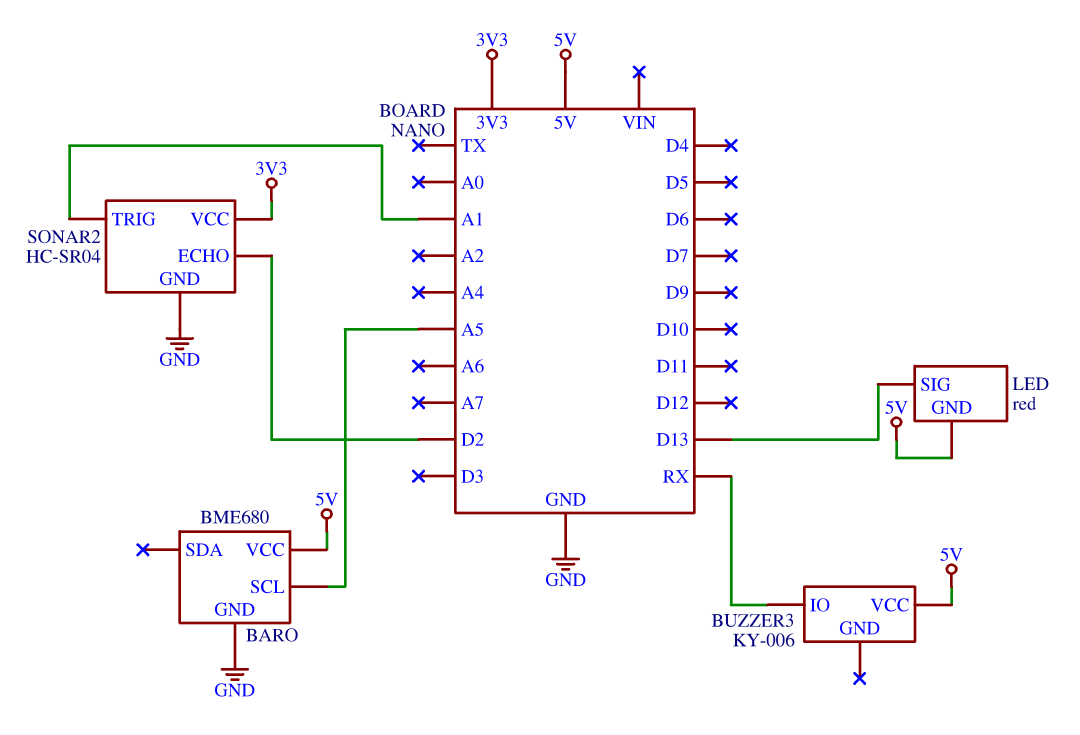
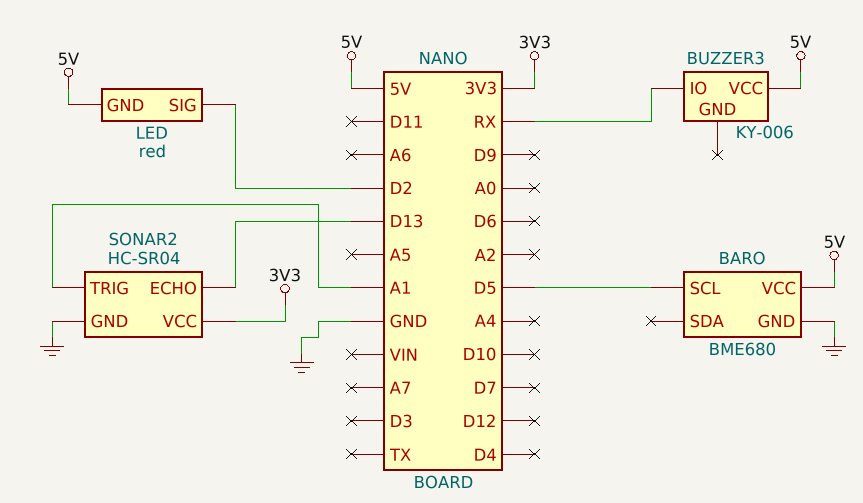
BARO pin SCL: A5 -> D5
LED pin SIG: D13 -> D2
SONAR2 pin ECHO: D2 -> D13

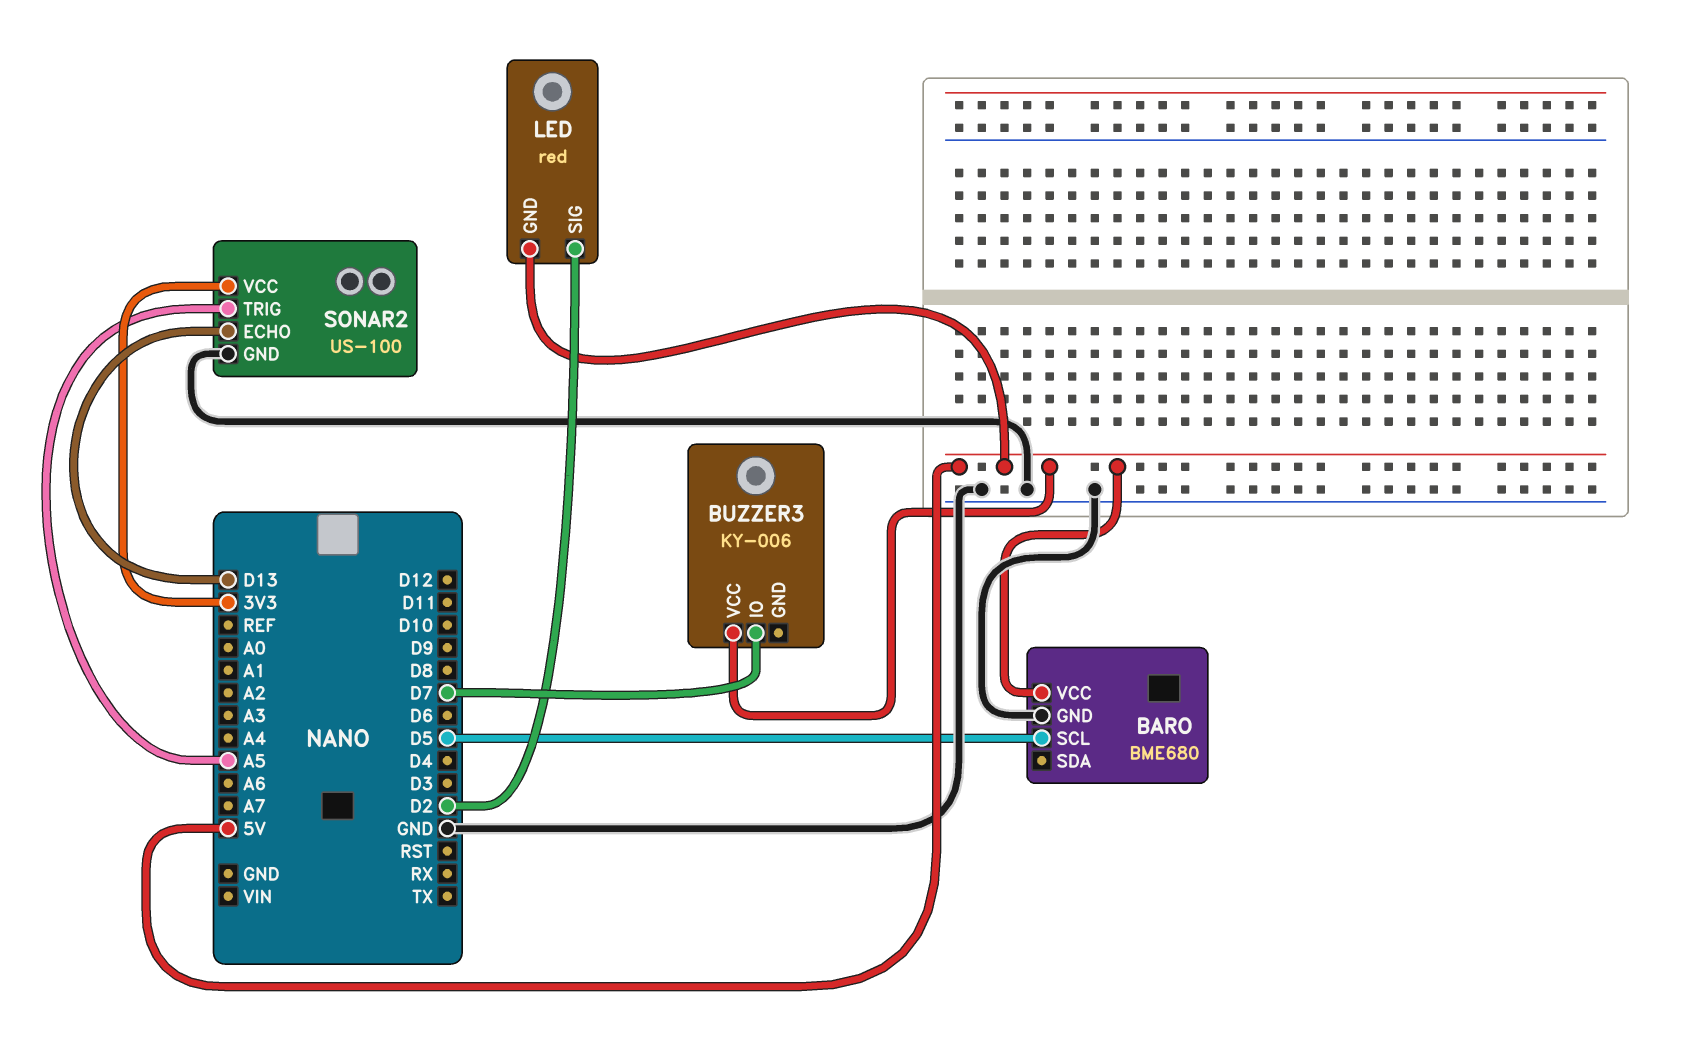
BUZZER3 pin IO: RX -> D7
SONAR2: HC-SR04 -> US-100
SONAR2 pin TRIG: A1 -> A5

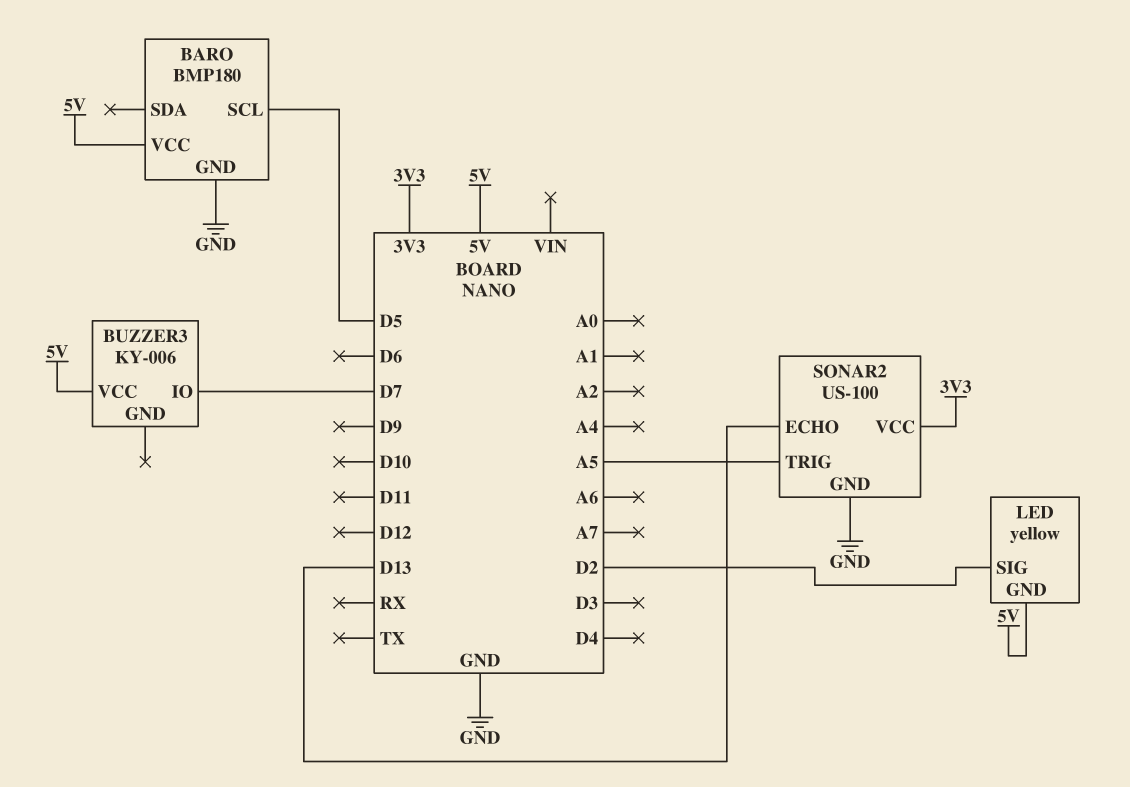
BARO: BME680 -> BMP180
LED: red -> yellow

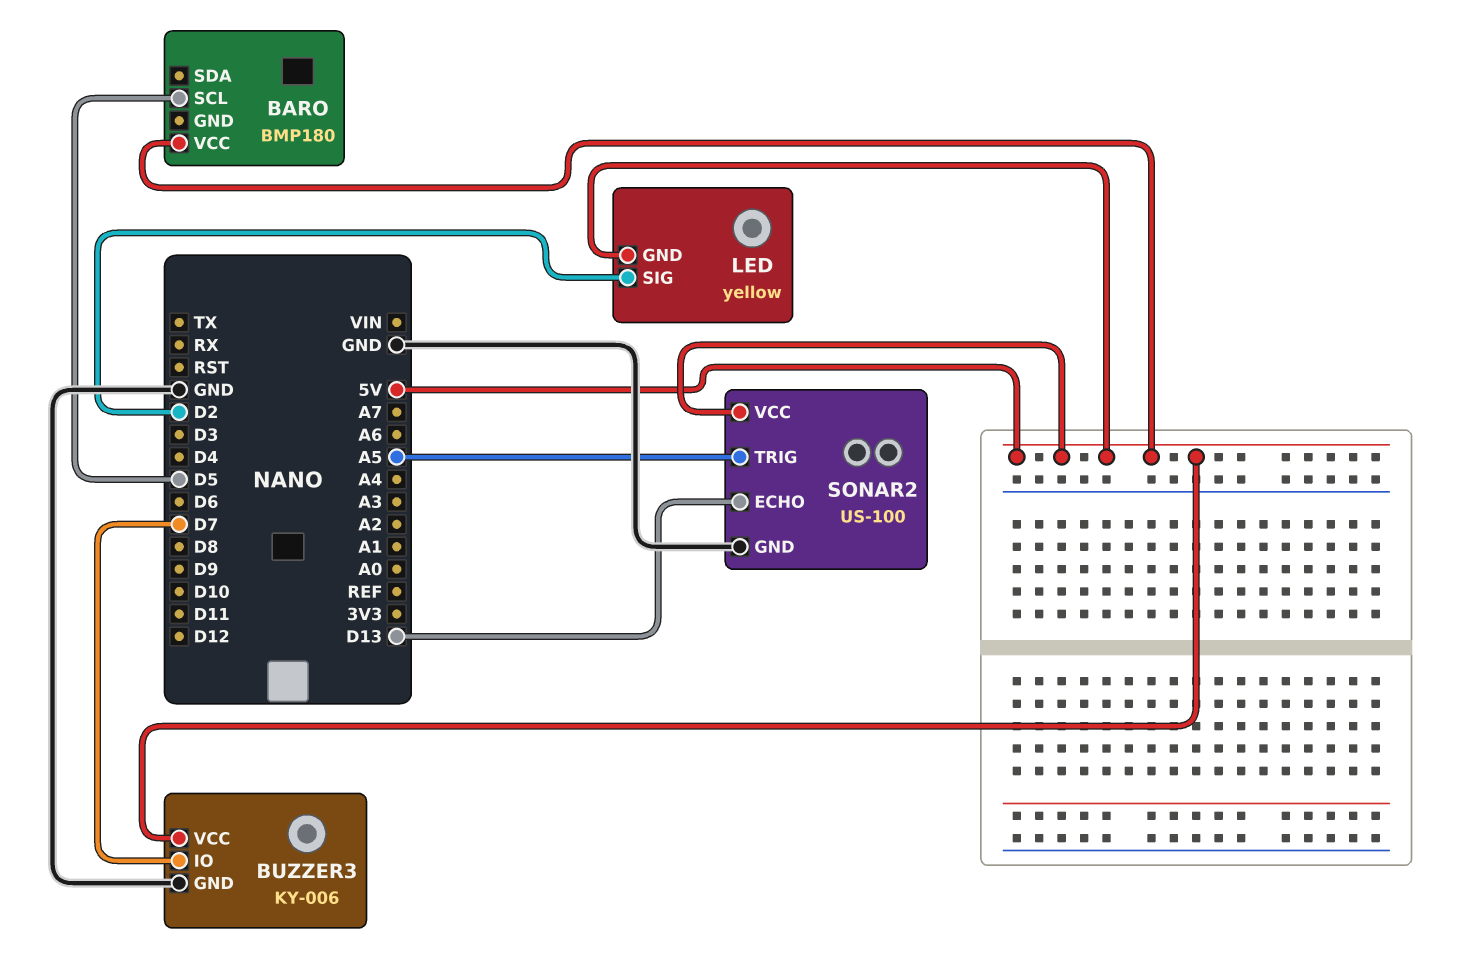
BARO pin GND: GND -> none
BUZZER3 pin GND: none -> GND
SONAR2 pin VCC: 3V3 -> 5V

